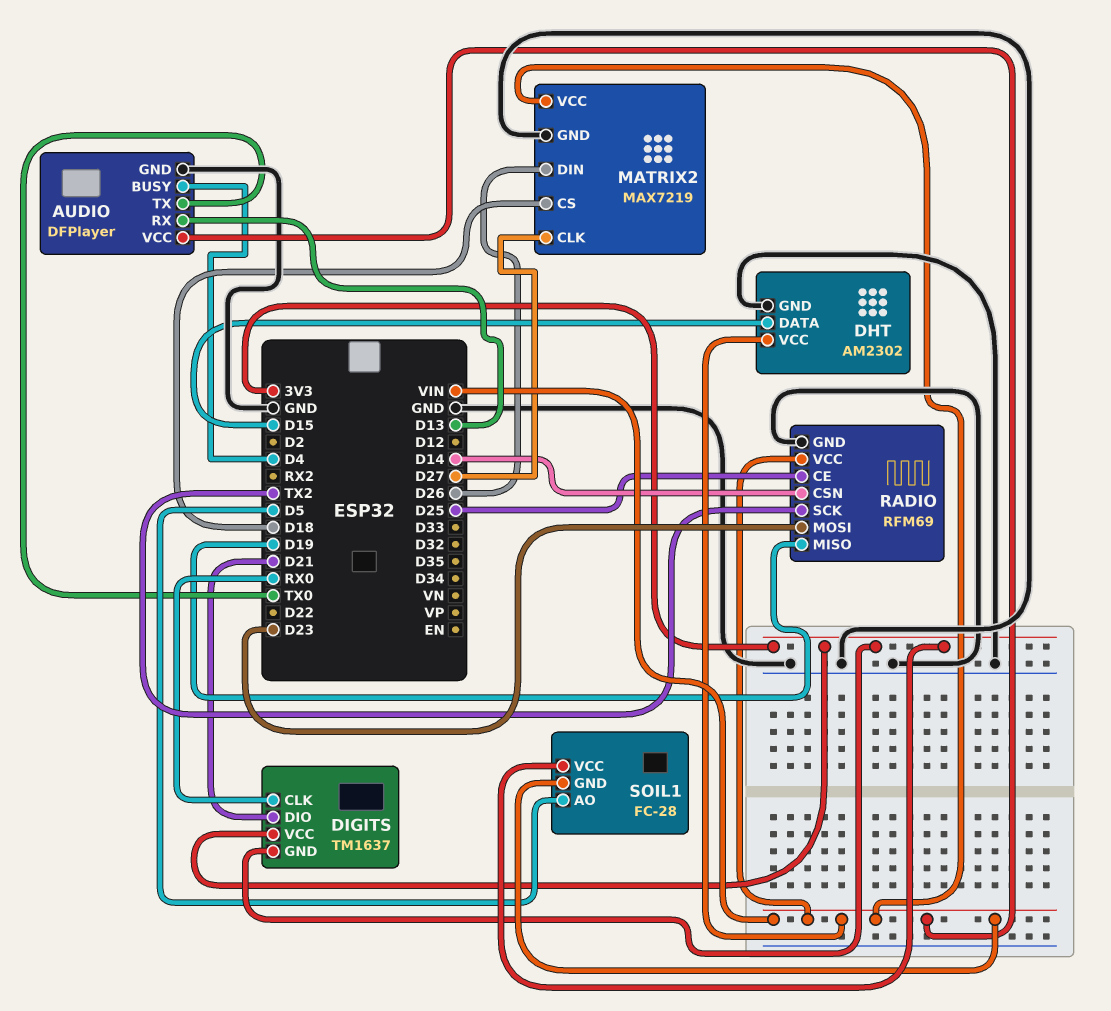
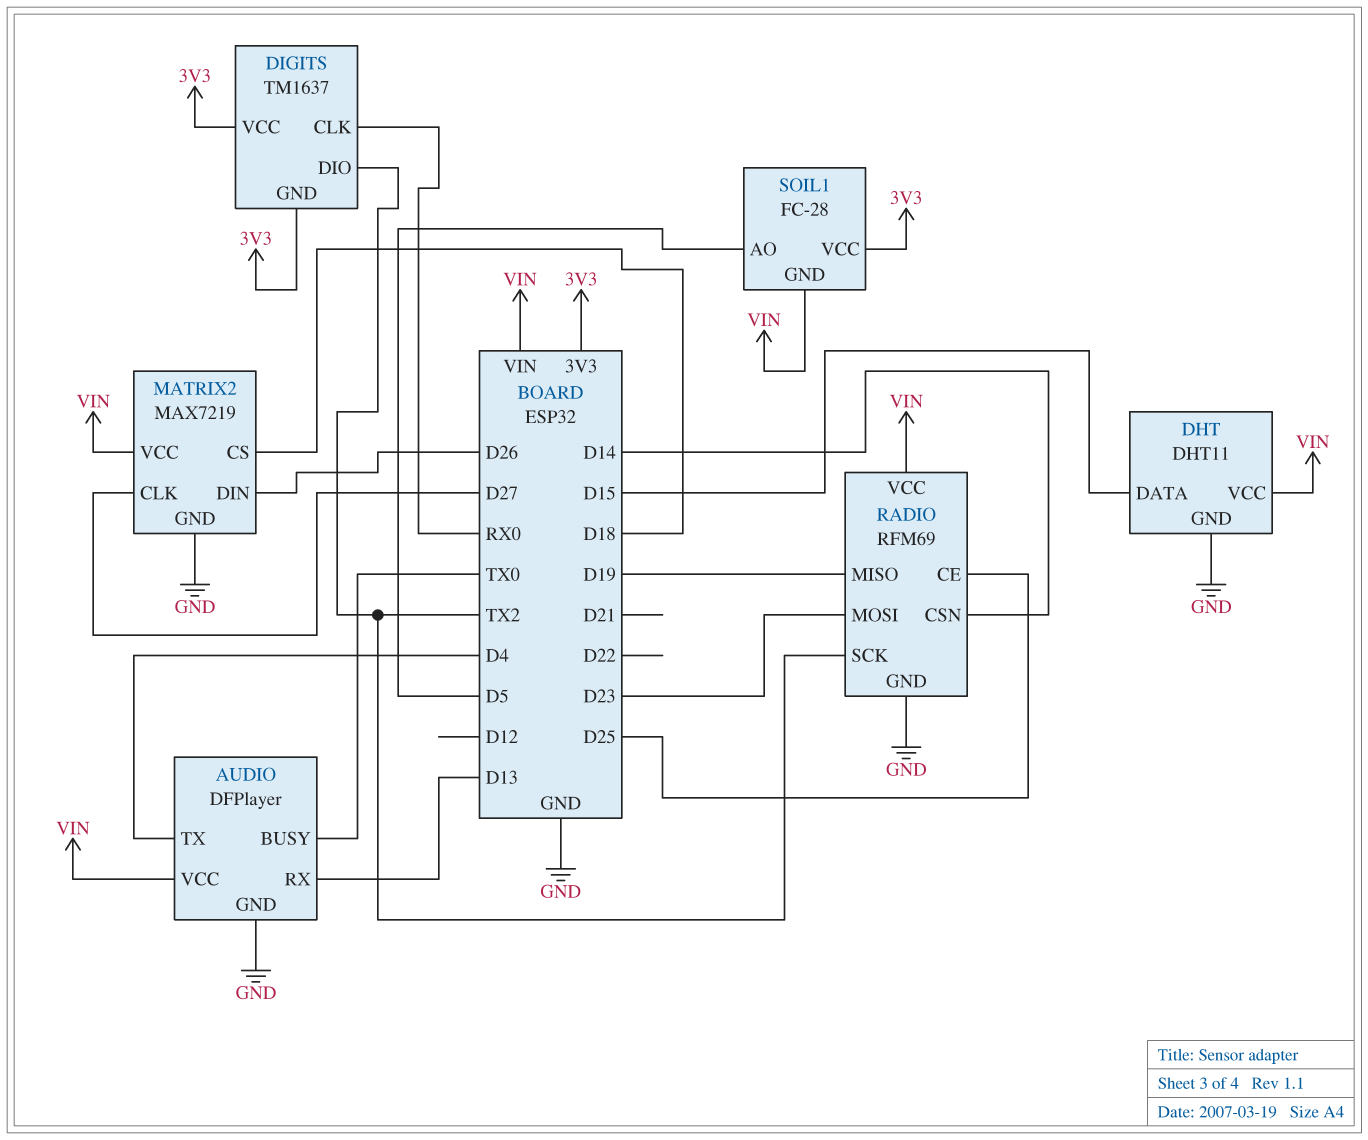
AUDIO pin BUSY: D4 -> TX0
AUDIO pin TX: TX0 -> D4
DHT: AM2302 -> DHT11
DIGITS pin DIO: D21 -> TX2

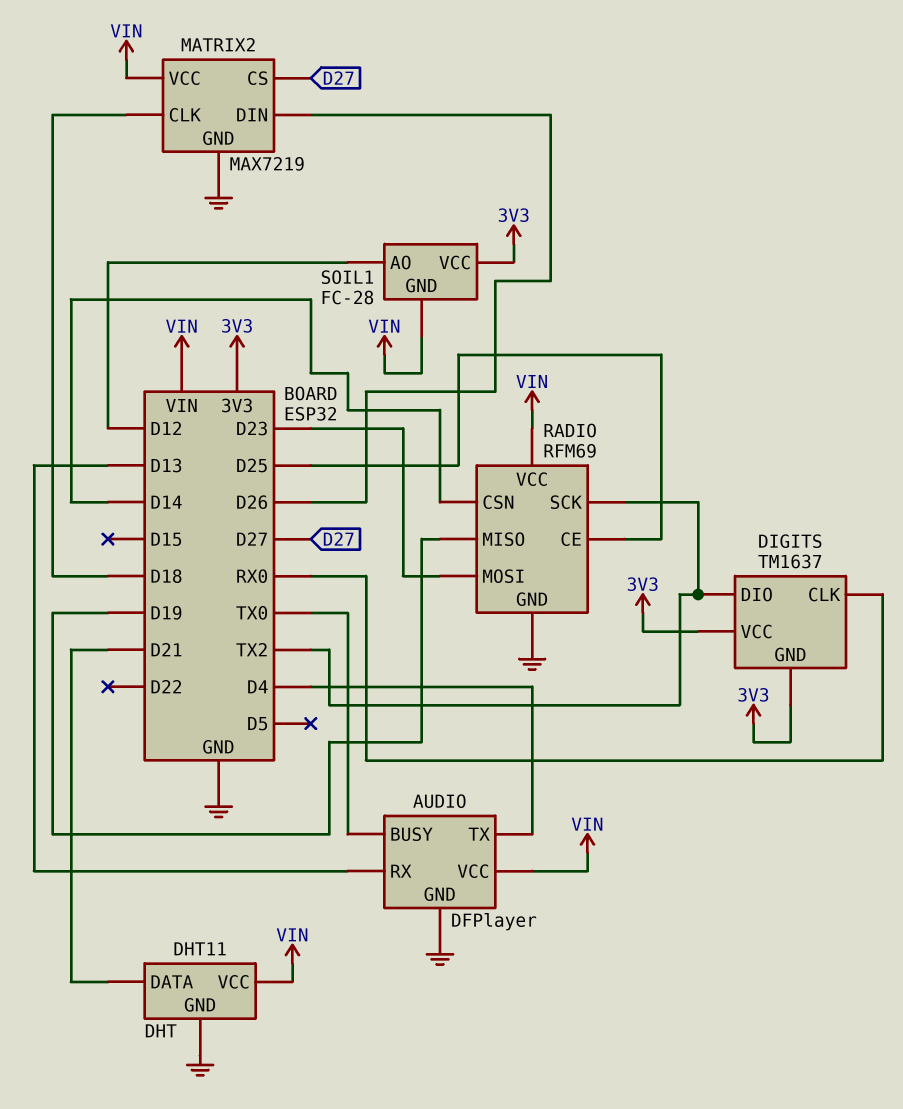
DHT pin DATA: D15 -> D21
MATRIX2 pin CLK: D27 -> D18
MATRIX2 pin CS: D18 -> D27
SOIL1 pin AO: D5 -> D12

